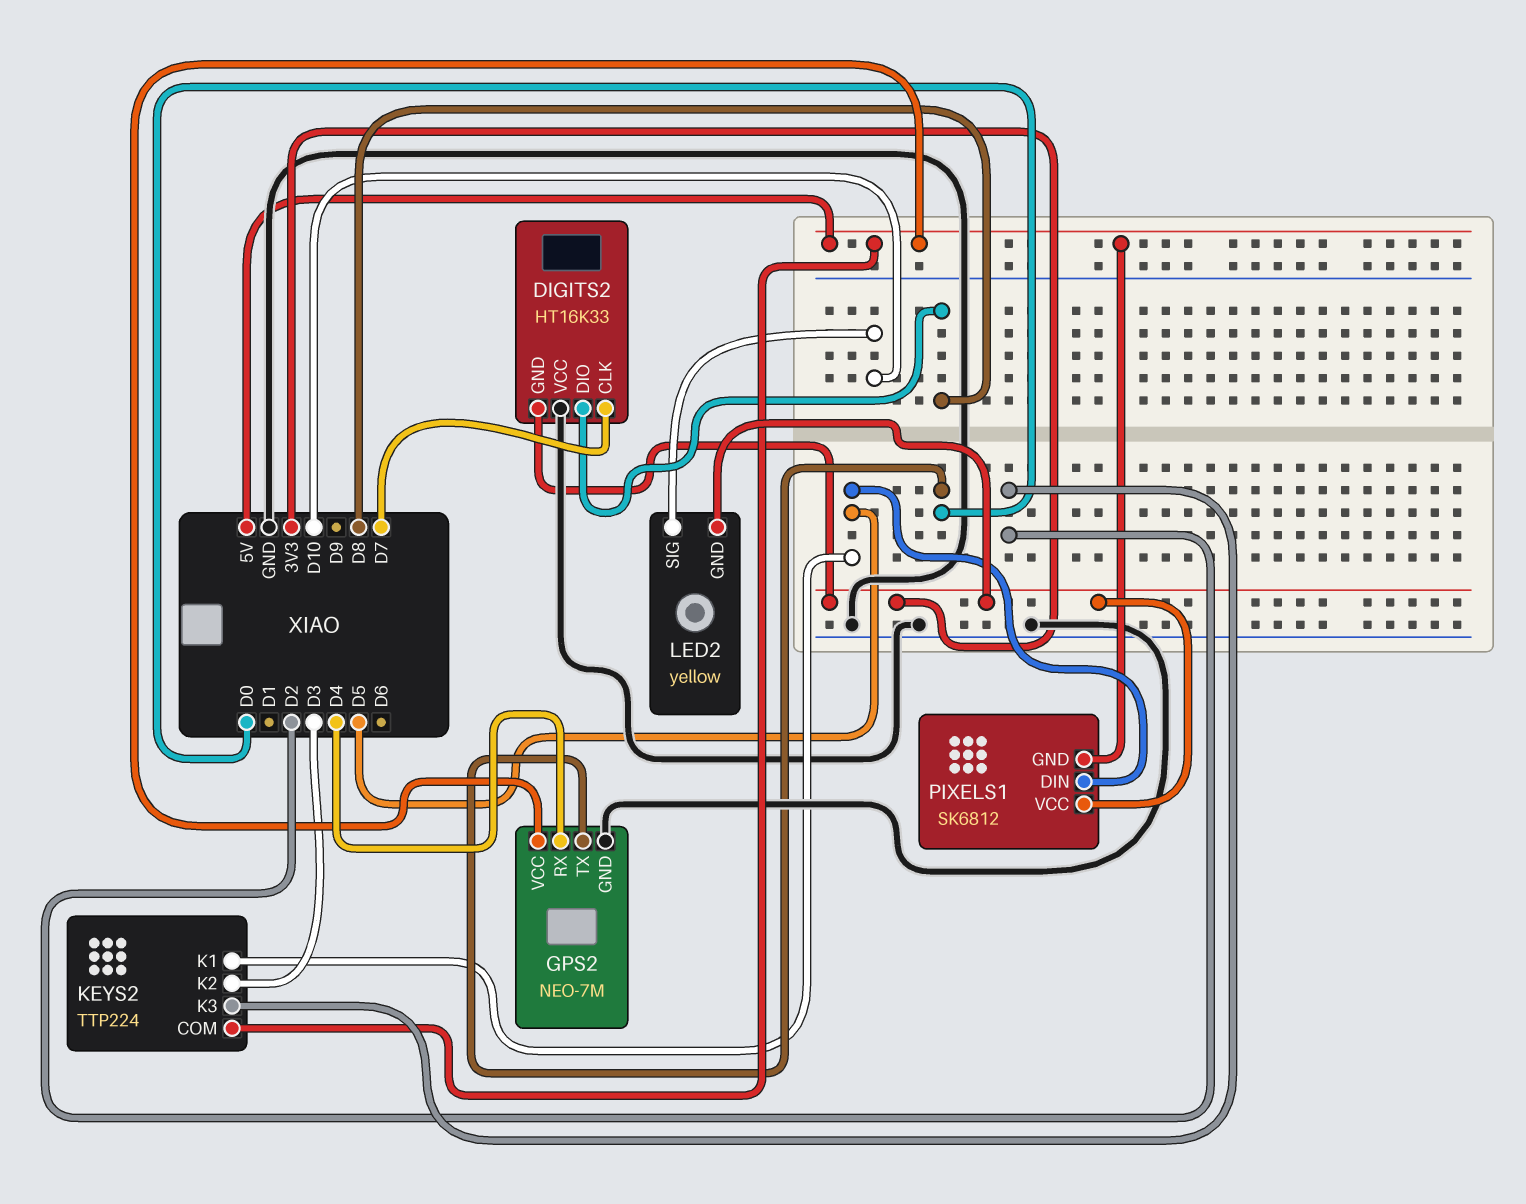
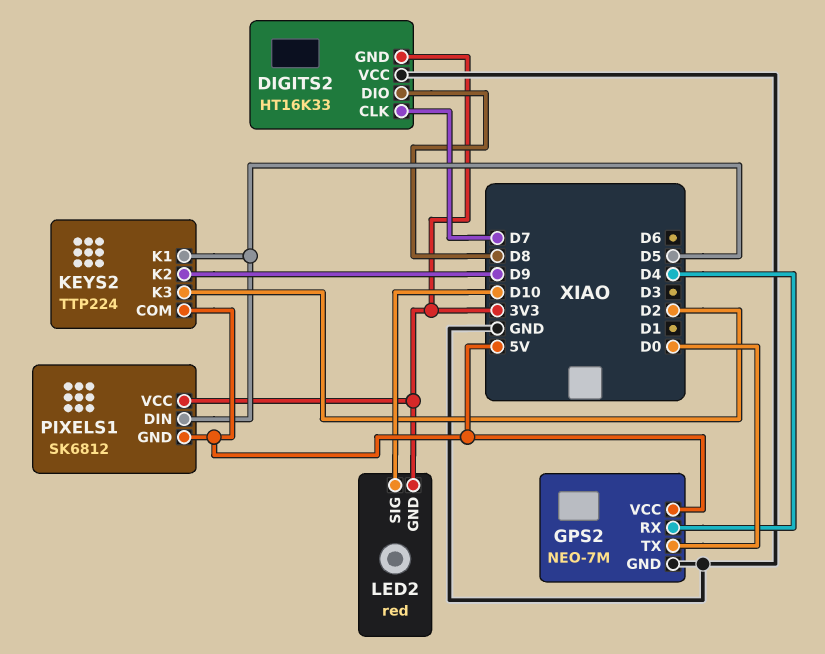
KEYS2 pin K2: D3 -> D9
LED2: yellow -> red

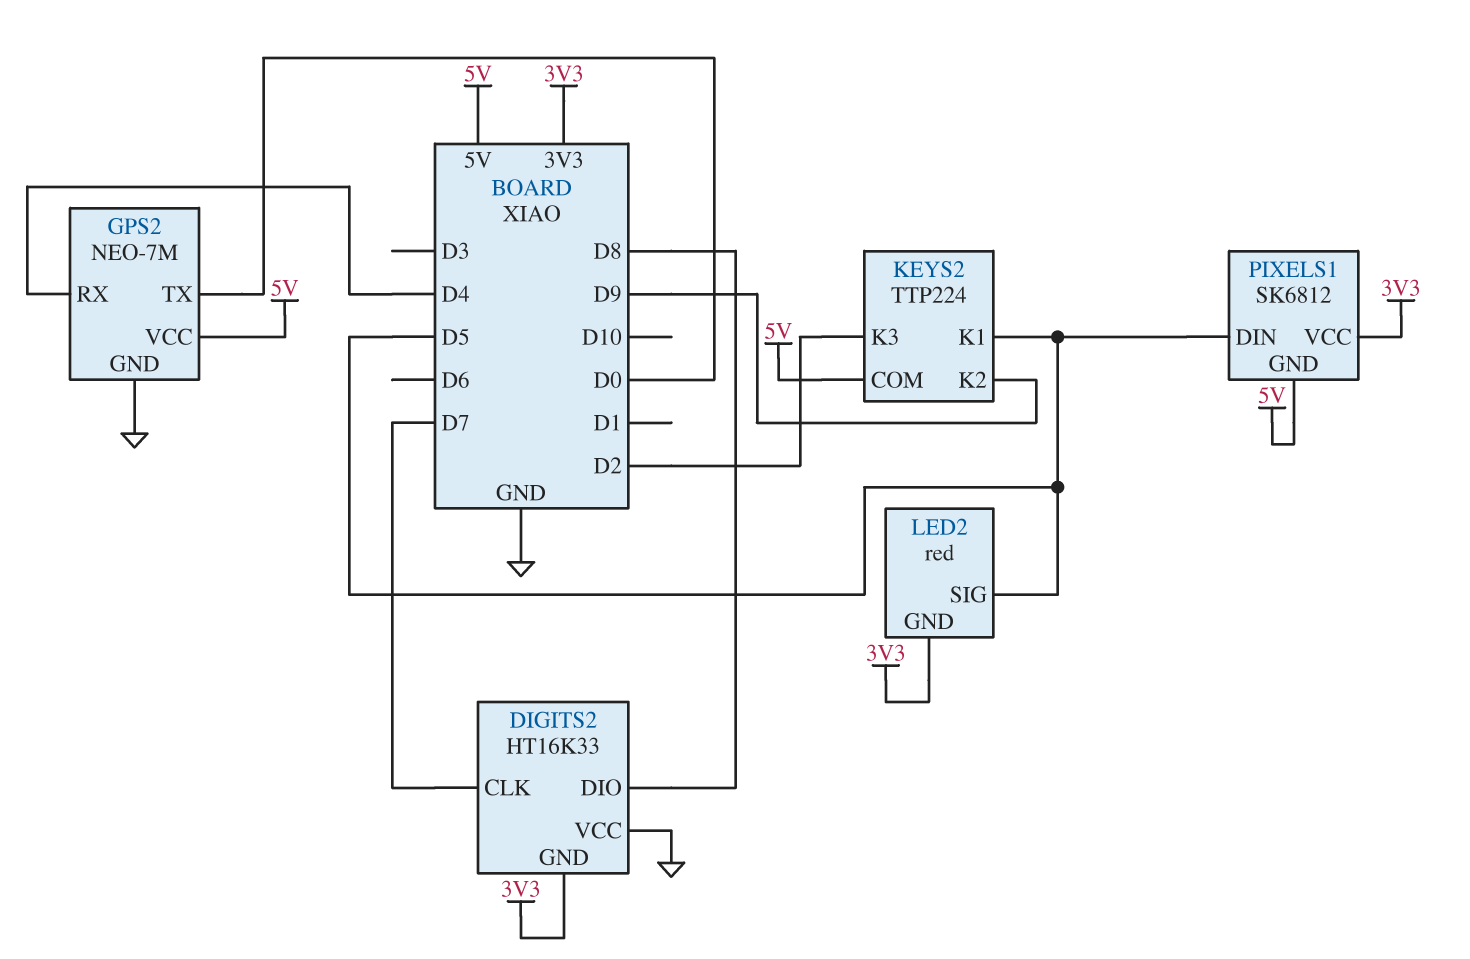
LED2 pin SIG: D10 -> D5

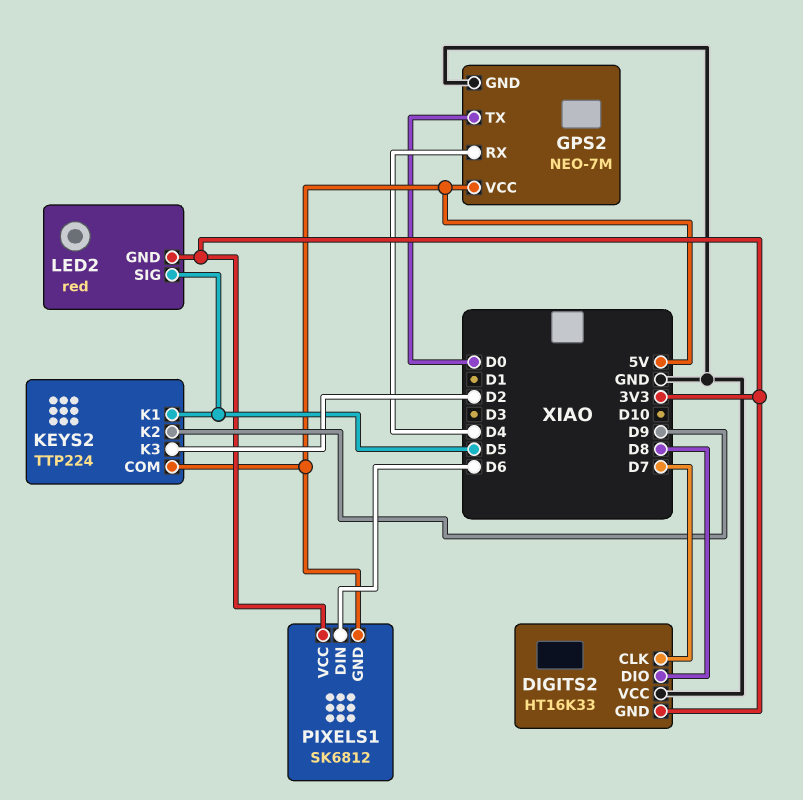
PIXELS1 pin DIN: D5 -> D6

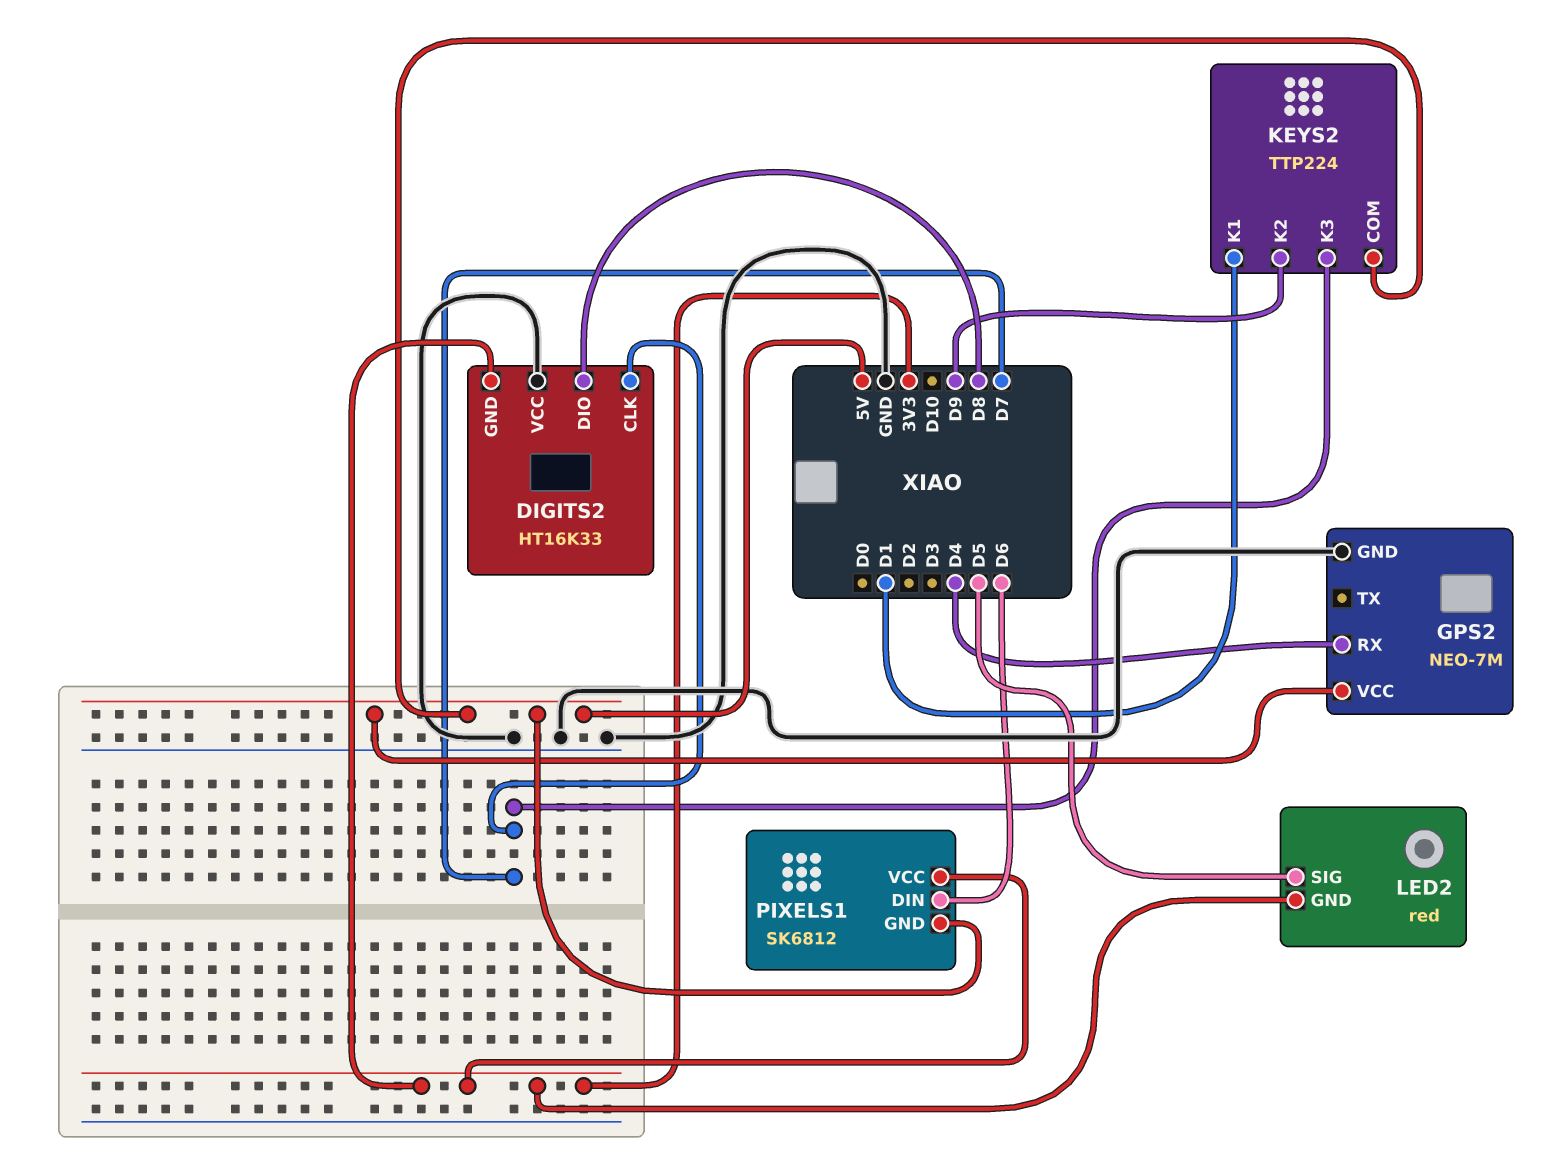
GPS2 pin TX: D0 -> none
KEYS2 pin K1: D5 -> D1
KEYS2 pin K3: D2 -> D7

